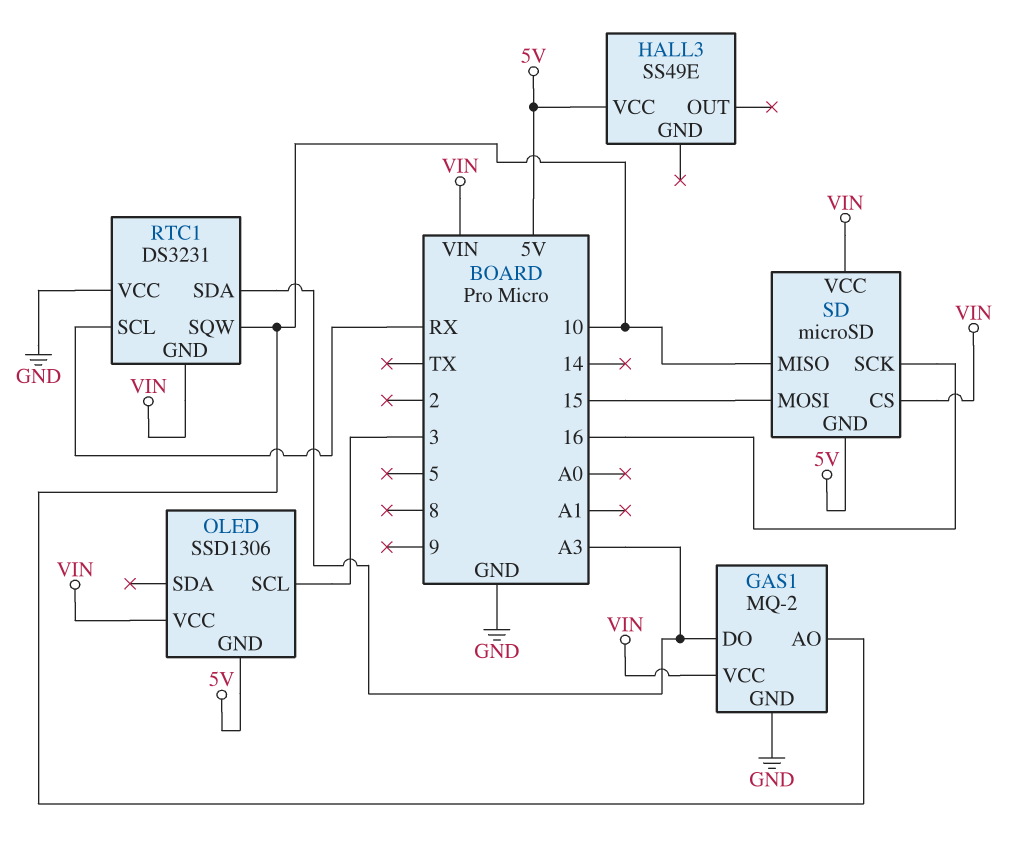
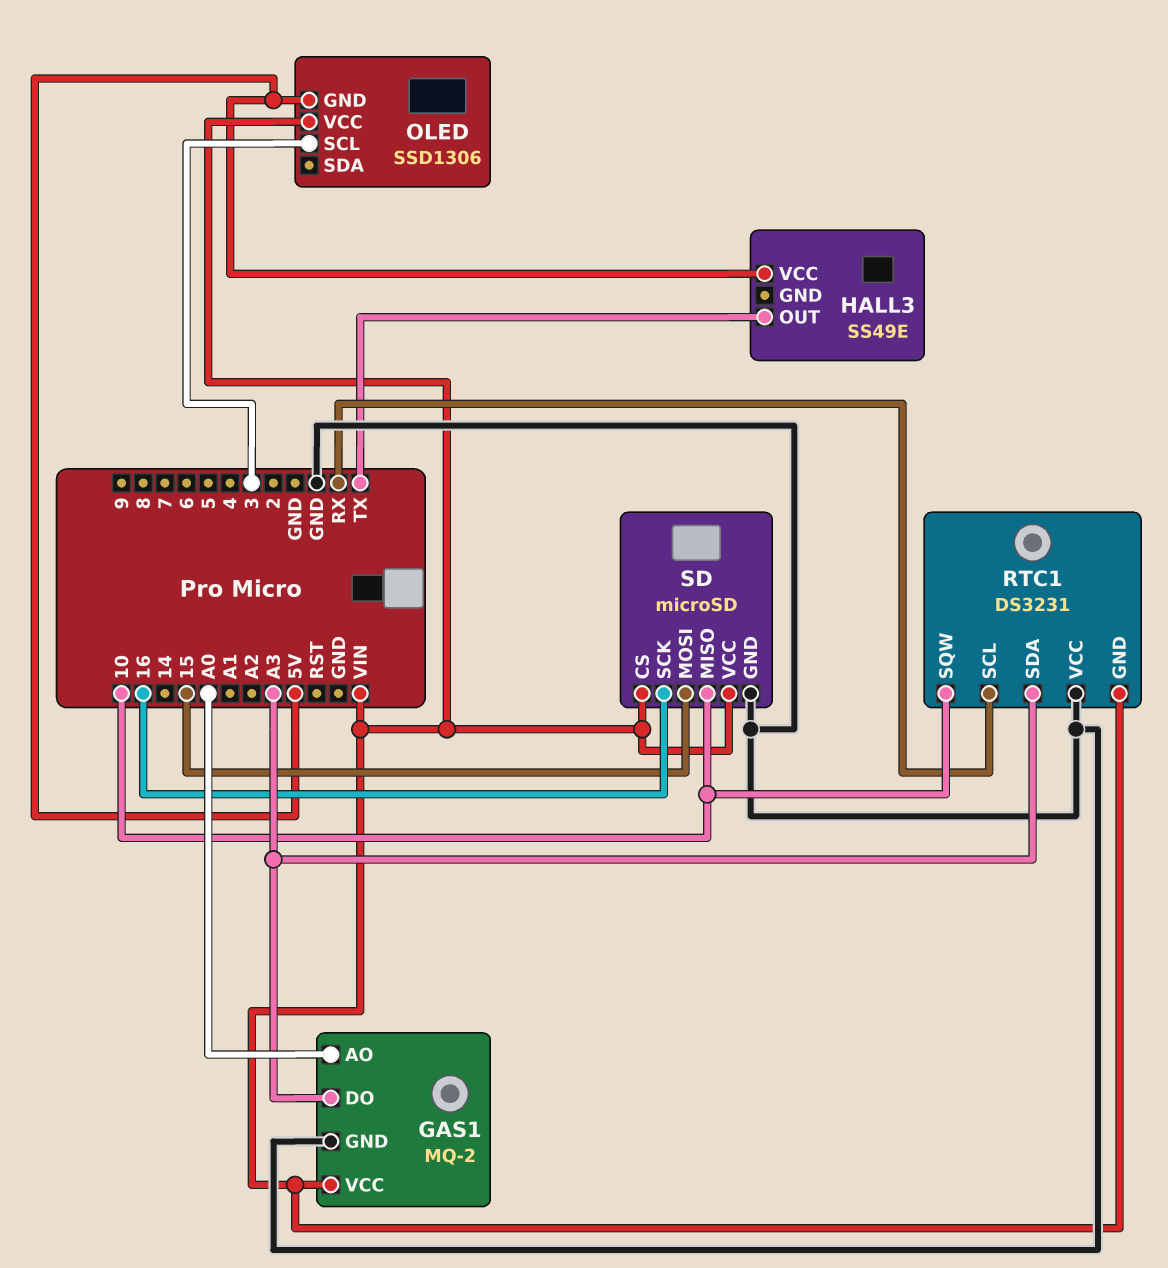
GAS1 pin AO: 10 -> A0
HALL3 pin OUT: none -> TX
SD pin GND: 5V -> GND

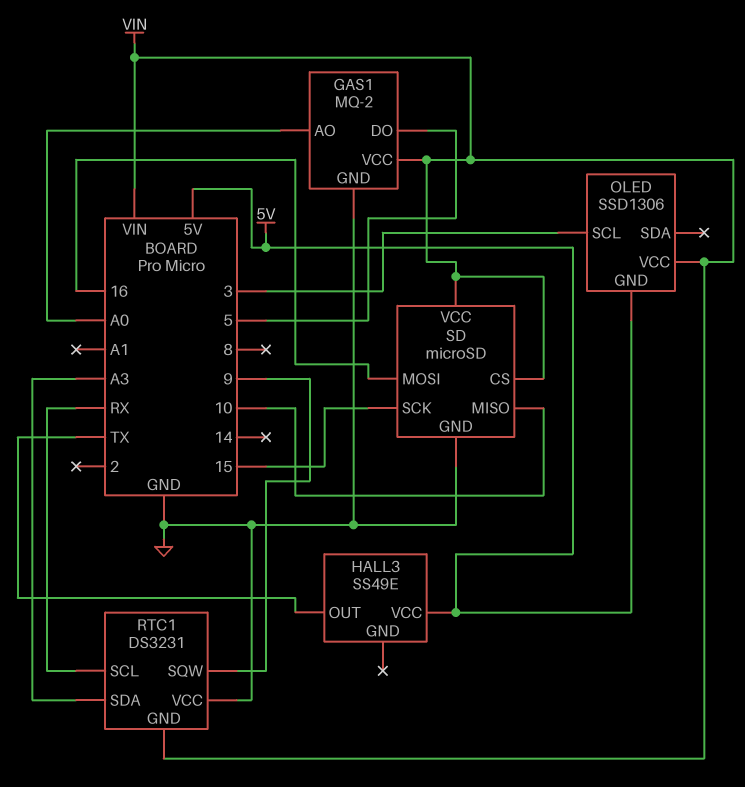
GAS1 pin DO: A3 -> 5
RTC1 pin SQW: 10 -> 9
SD pin MOSI: 15 -> 16
SD pin SCK: 16 -> 15

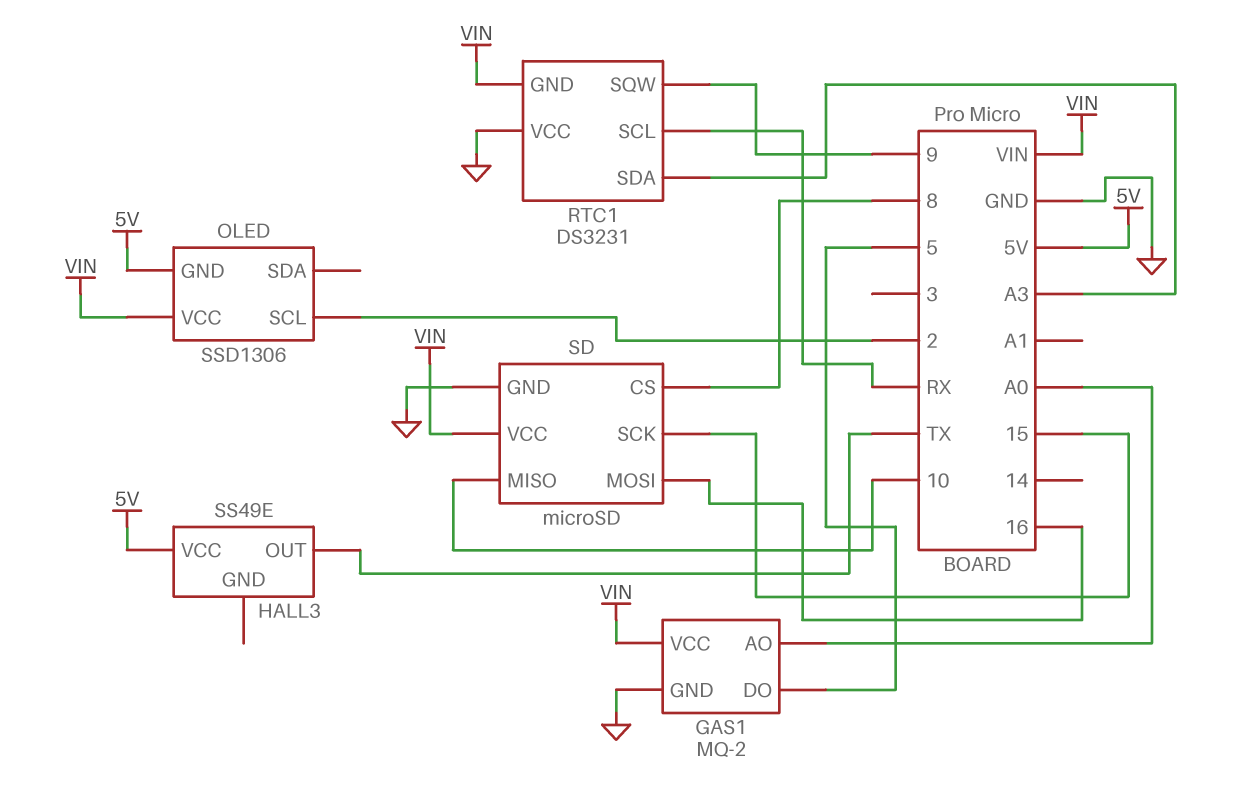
OLED pin SCL: 3 -> 2
SD pin CS: VIN -> 8

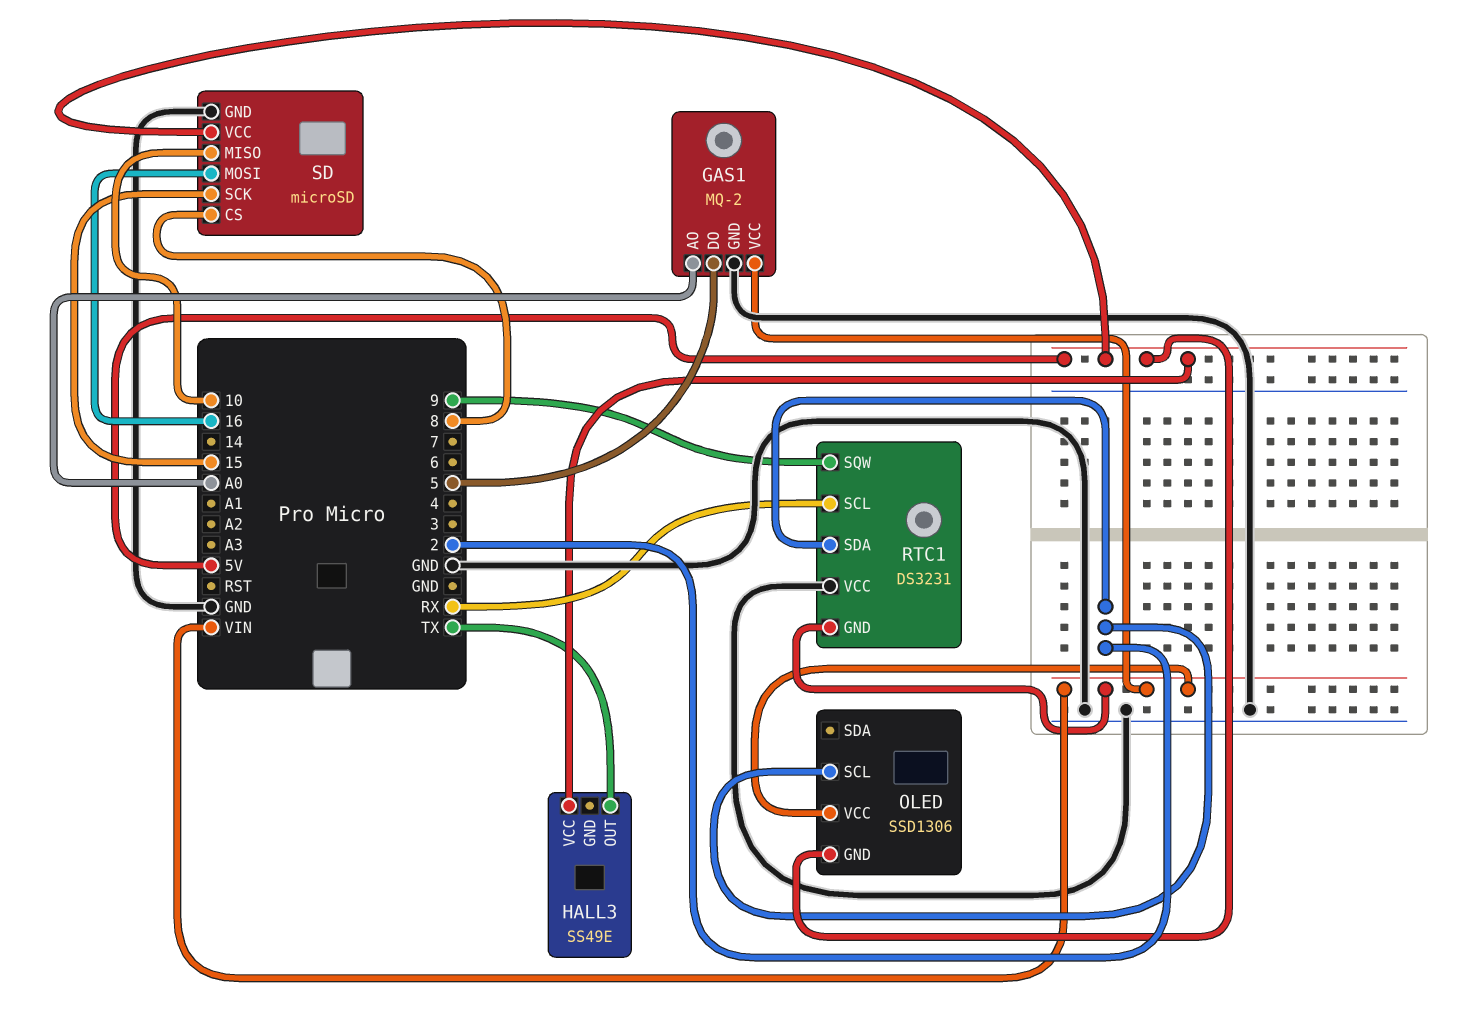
RTC1 pin SDA: A3 -> 2
SD pin VCC: VIN -> 5V

